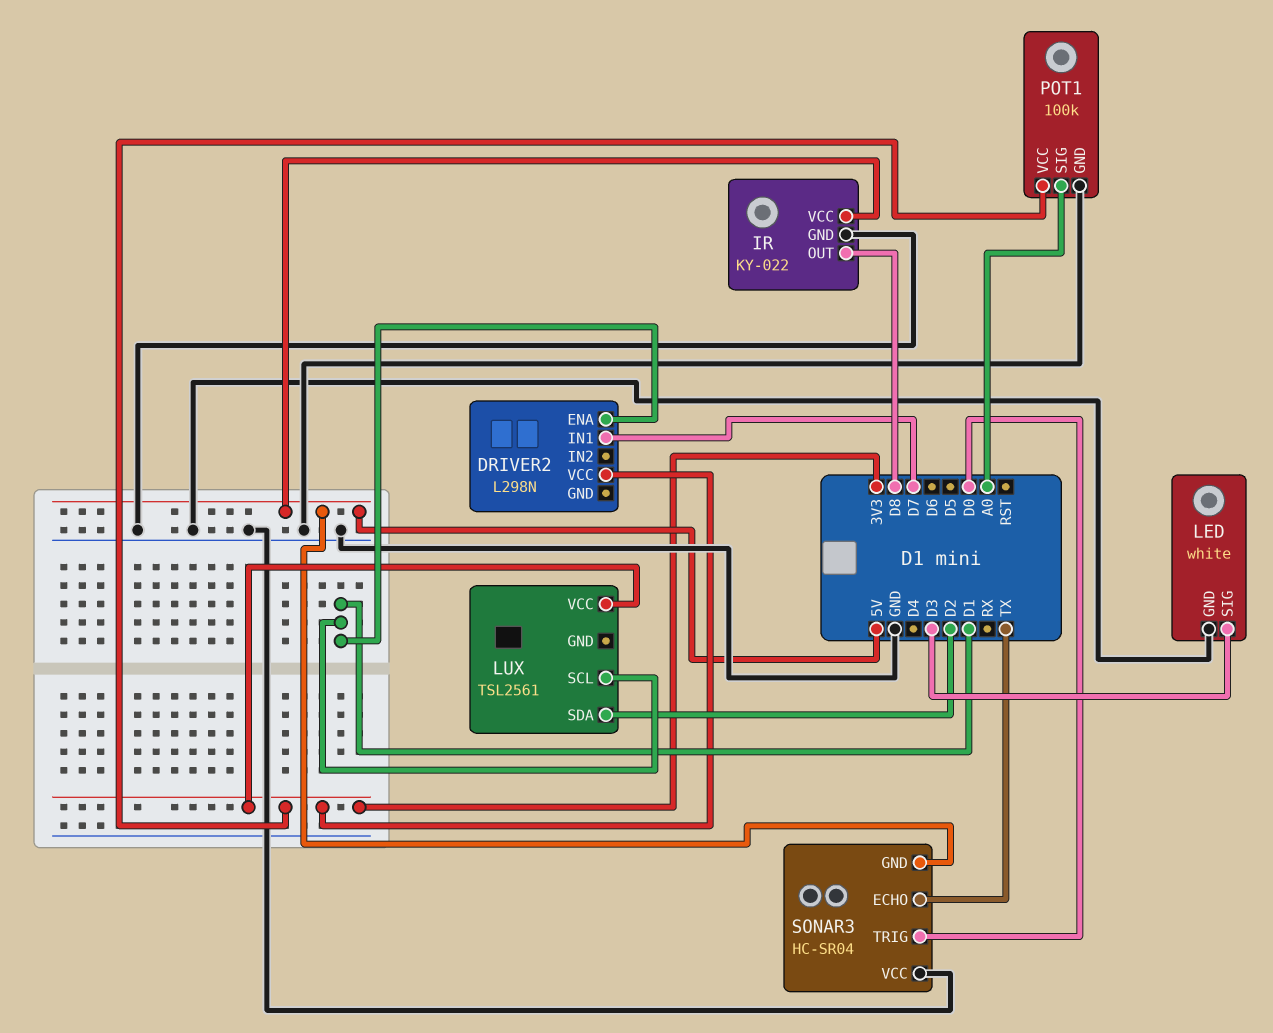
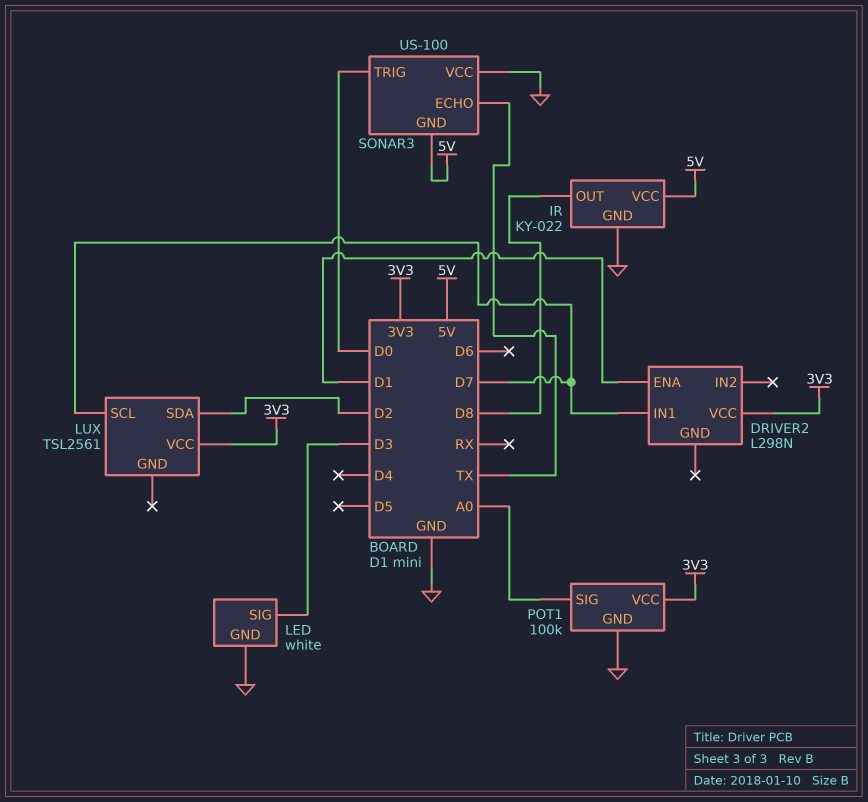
LUX pin SCL: D1 -> D7
SONAR3: HC-SR04 -> US-100

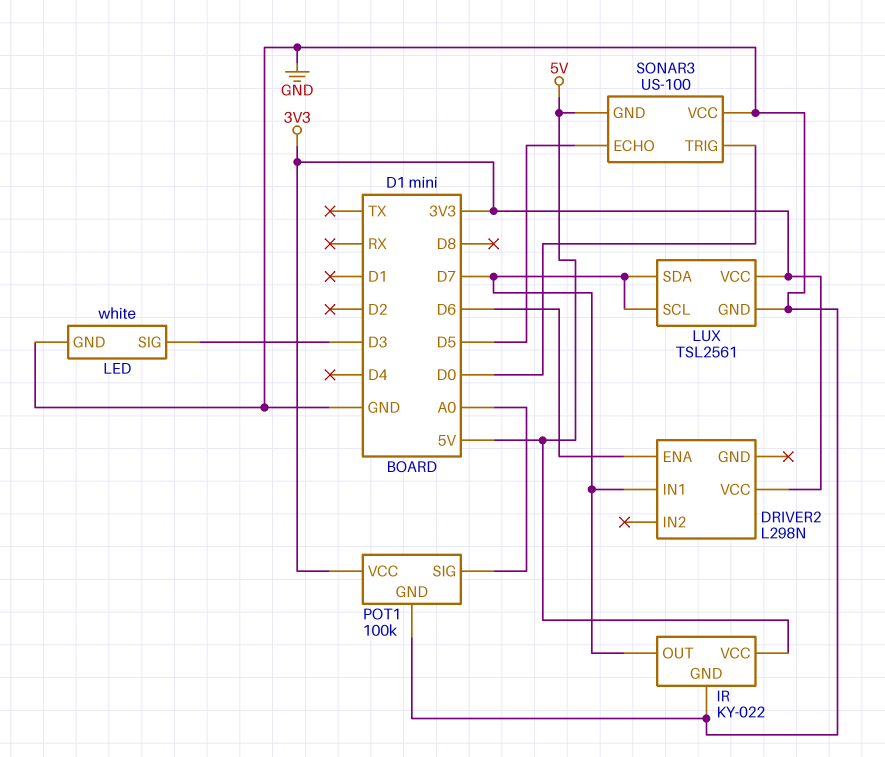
DRIVER2 pin ENA: D1 -> D6
IR pin OUT: D8 -> D7
LUX pin GND: none -> GND
LUX pin SDA: D2 -> D7
SONAR3 pin ECHO: TX -> D5

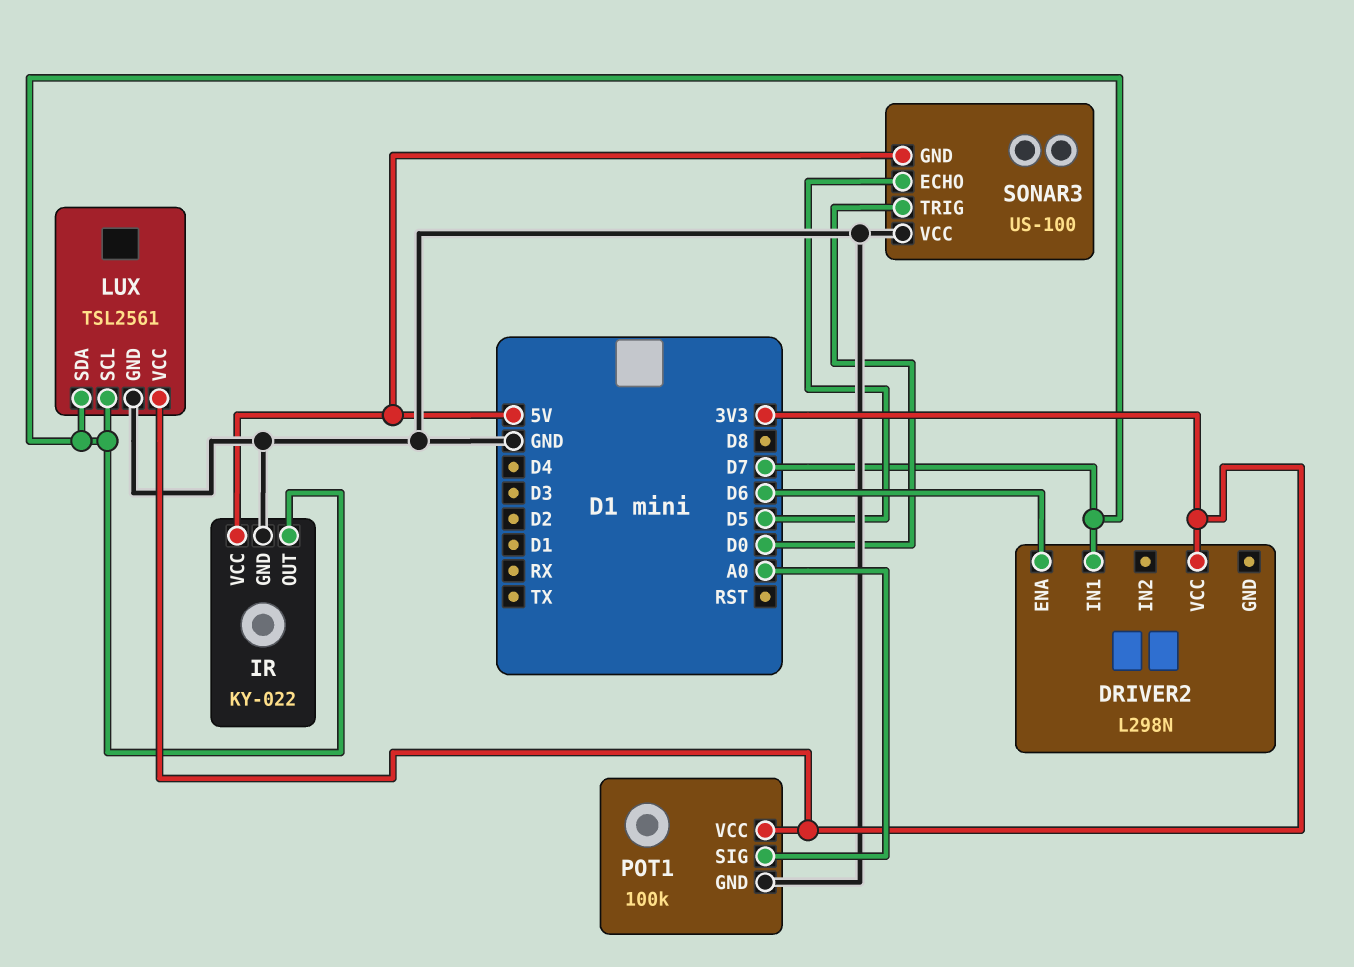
LED: white -> none
LED pin GND: GND -> none
LED pin SIG: D3 -> none

